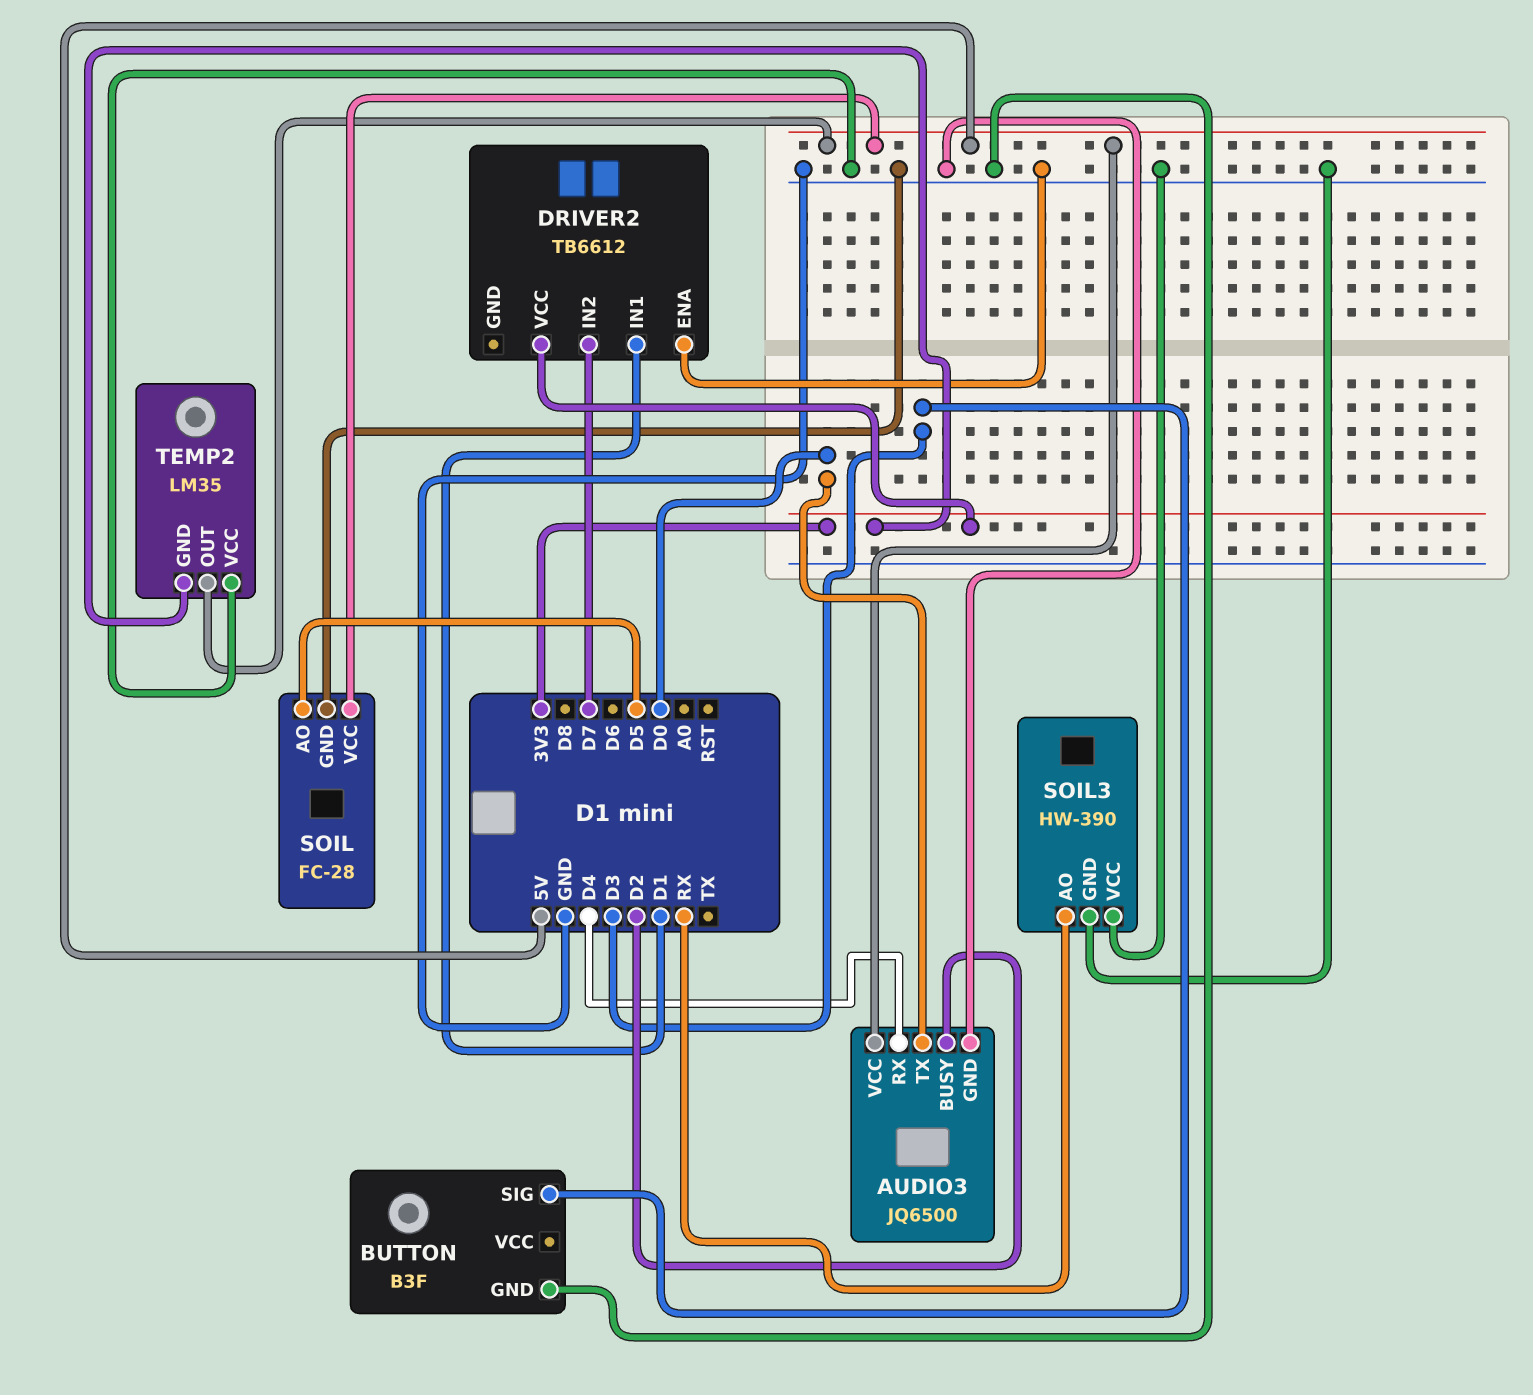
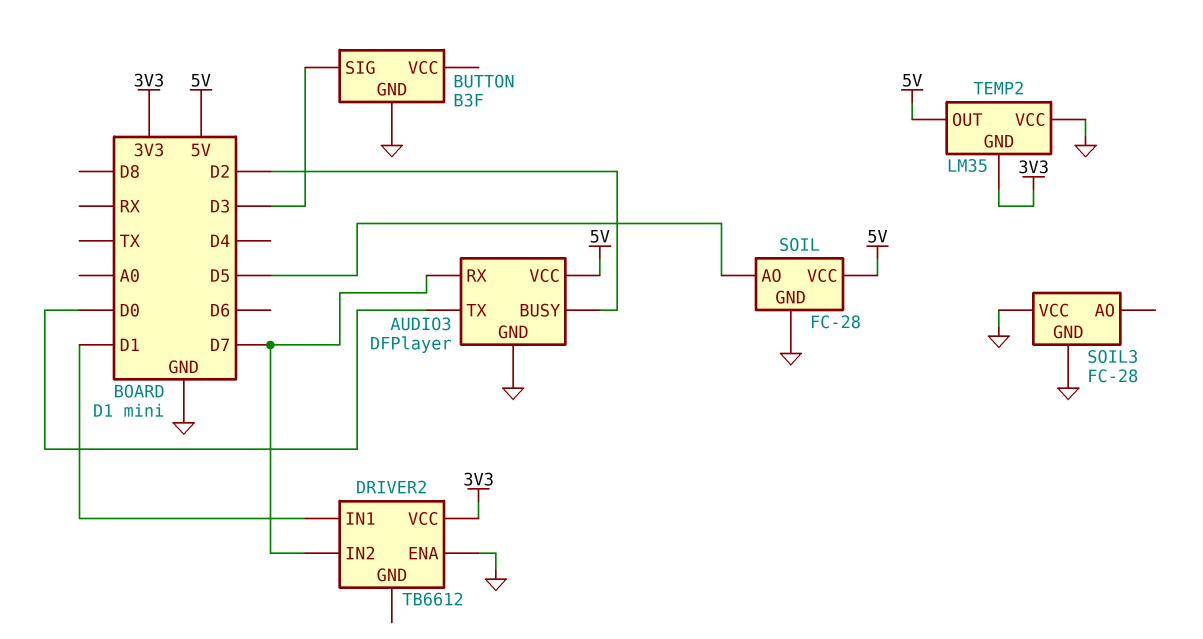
AUDIO3: JQ6500 -> DFPlayer
AUDIO3 pin RX: D4 -> D7
SOIL3: HW-390 -> FC-28
SOIL3 pin AO: RX -> none

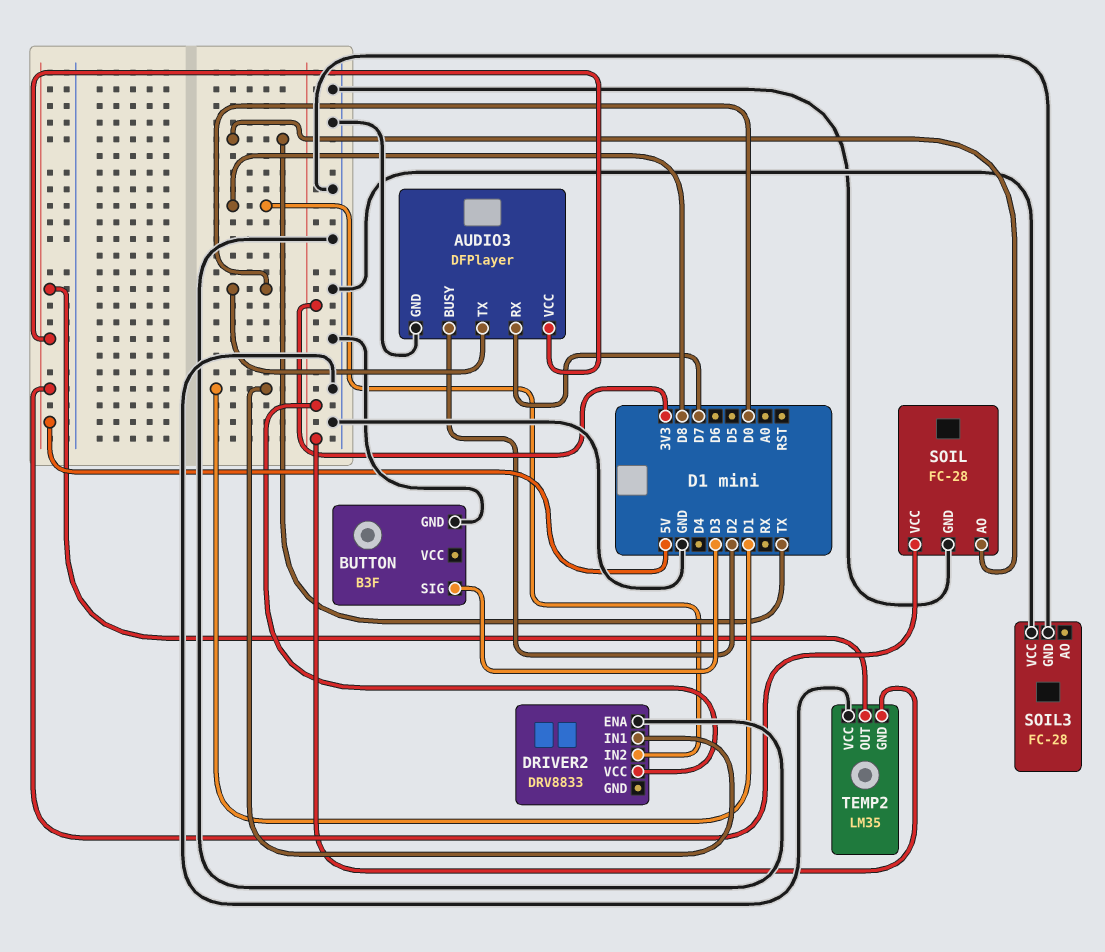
DRIVER2: TB6612 -> DRV8833
DRIVER2 pin IN2: D7 -> D8
SOIL pin AO: D5 -> TX

